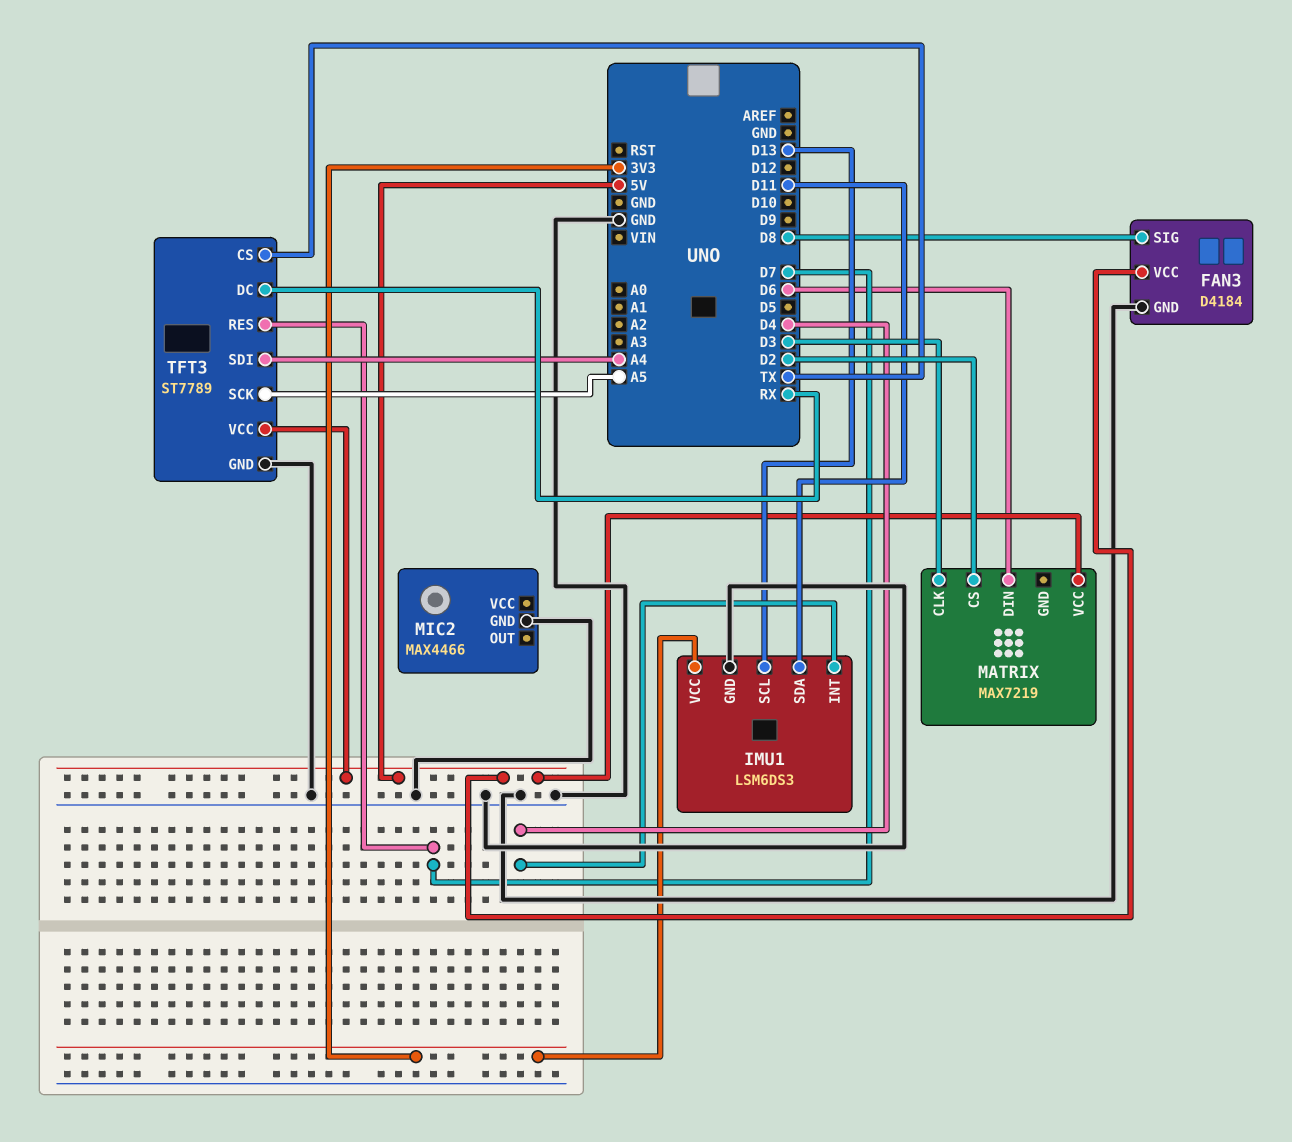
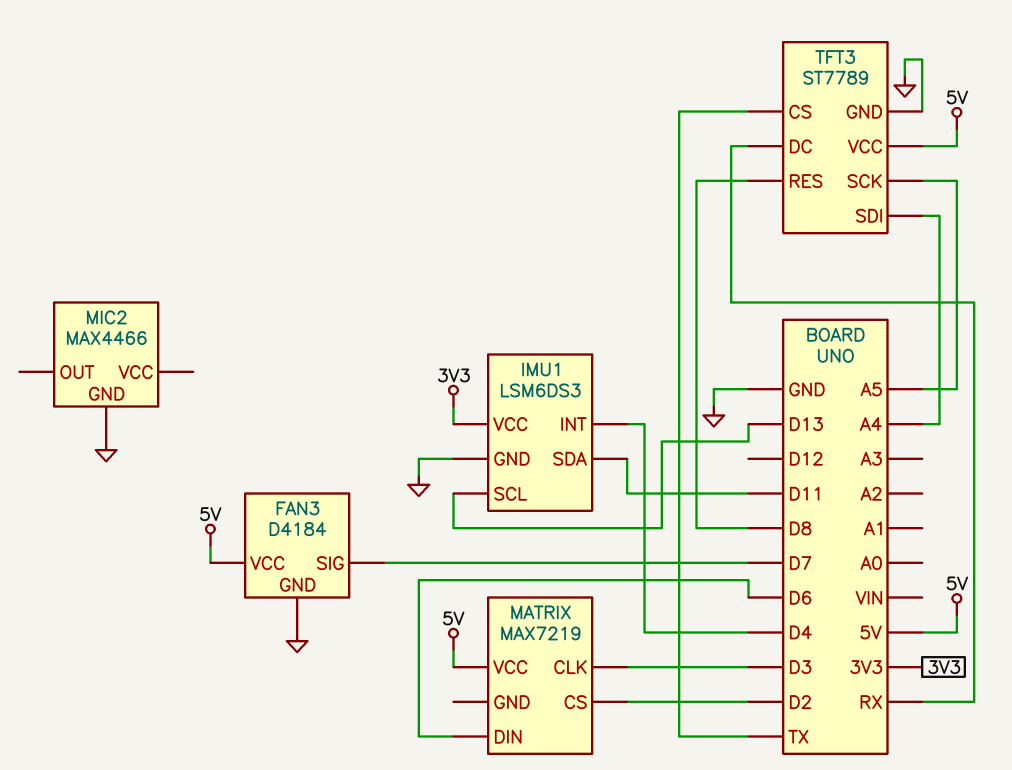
FAN3 pin SIG: D8 -> D7
TFT3 pin RES: D7 -> D8

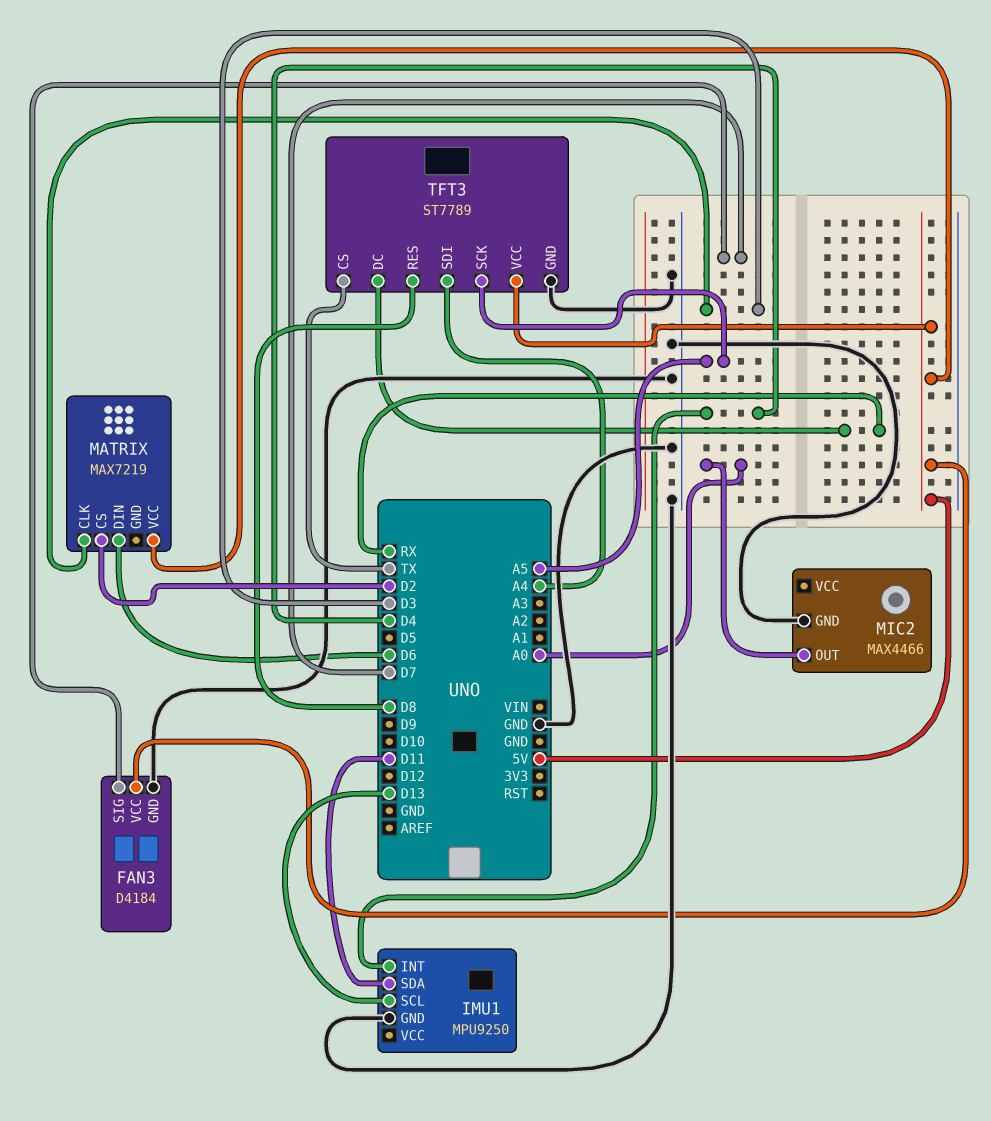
IMU1: LSM6DS3 -> MPU9250
IMU1 pin VCC: 3V3 -> none
MIC2 pin OUT: none -> A0

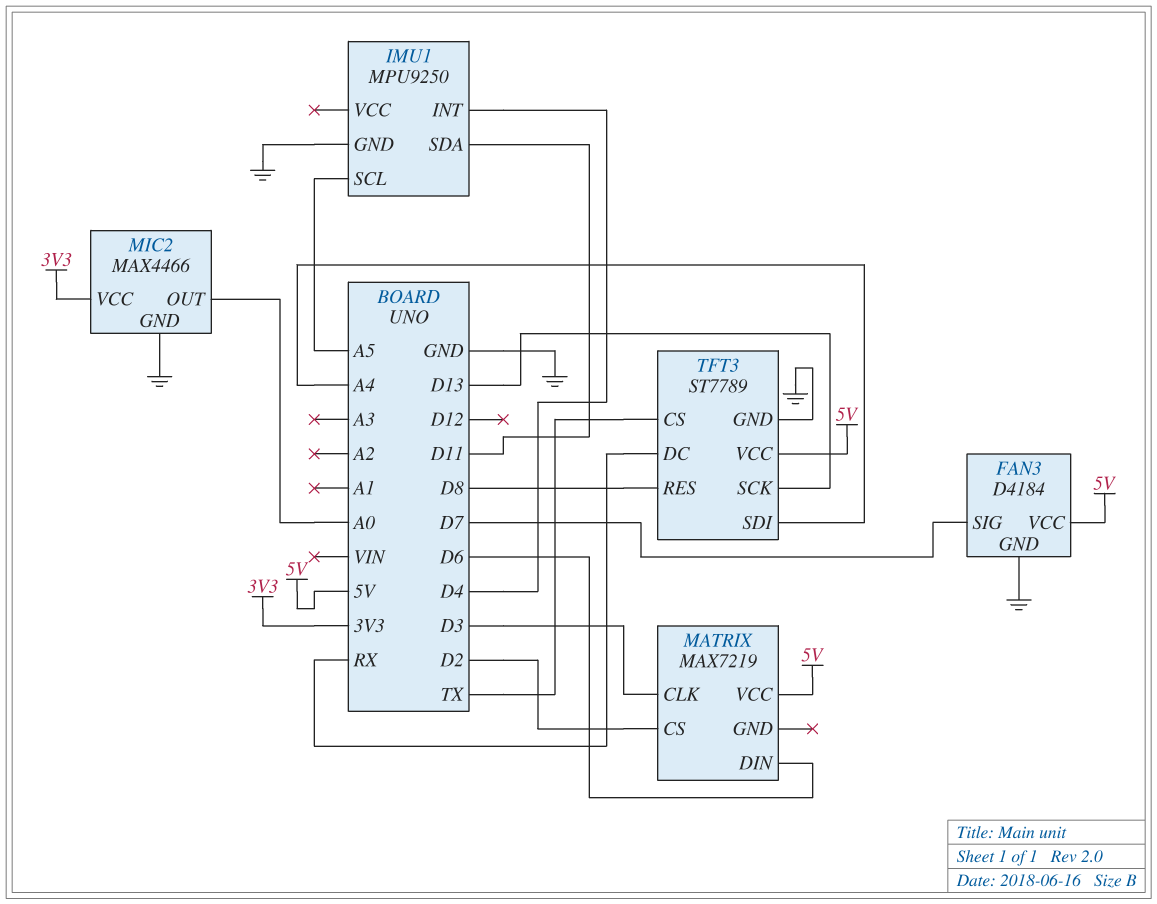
IMU1 pin SCL: D13 -> A5
MIC2 pin VCC: none -> 3V3
TFT3 pin SCK: A5 -> D13

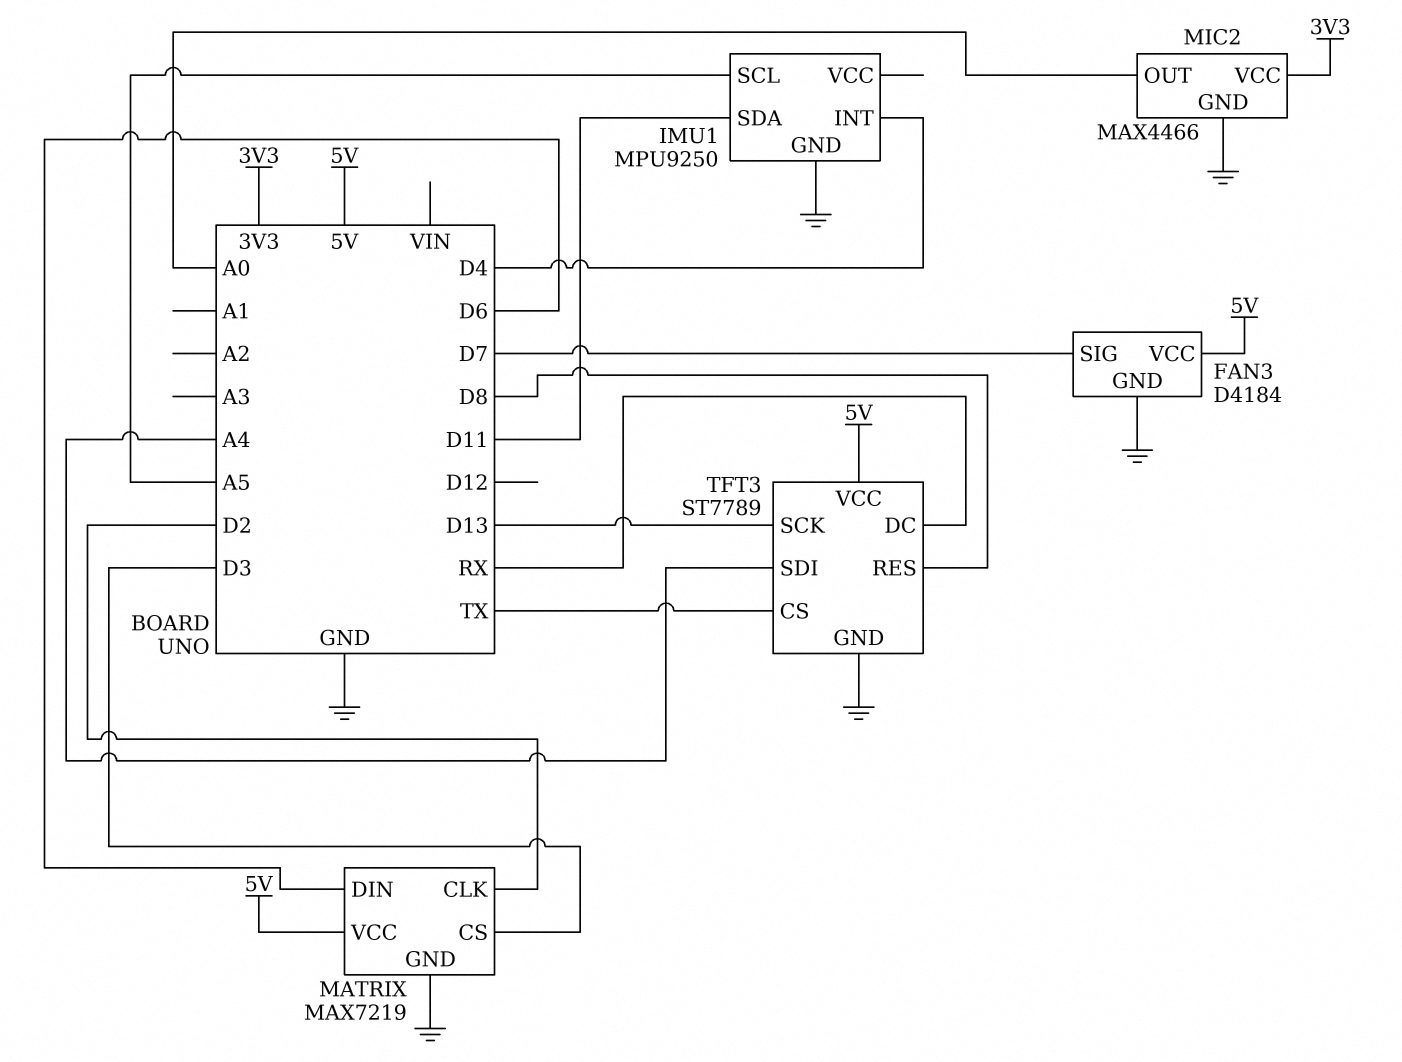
MATRIX pin CLK: D3 -> D2
MATRIX pin CS: D2 -> D3
MATRIX pin GND: none -> GND

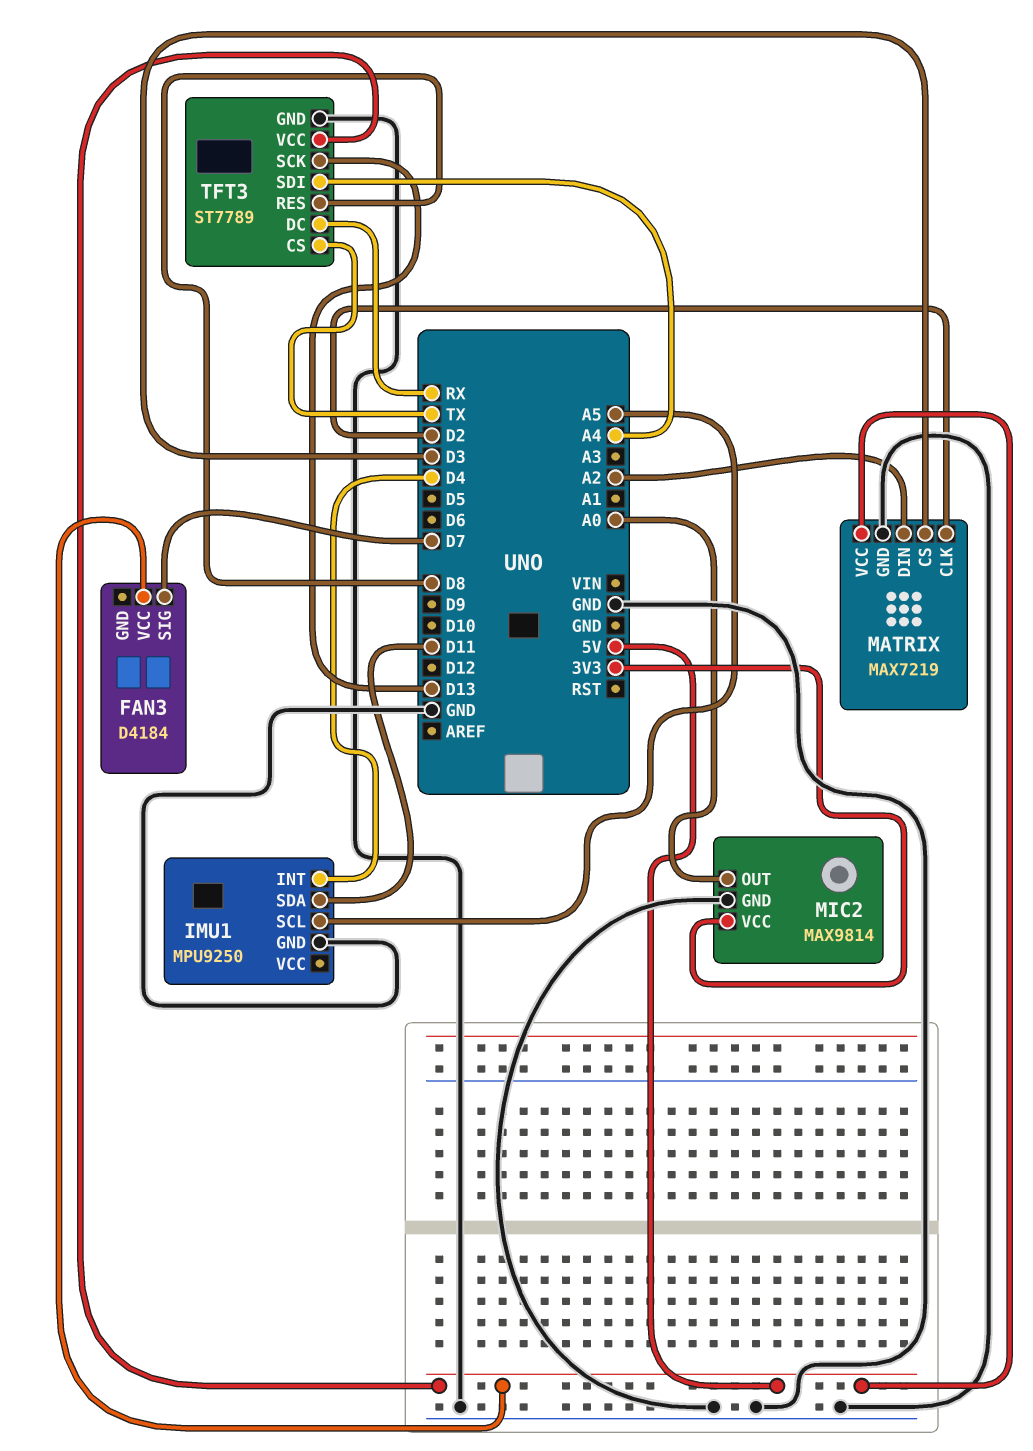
FAN3 pin GND: GND -> none
MATRIX pin DIN: D6 -> A2
MIC2: MAX4466 -> MAX9814

